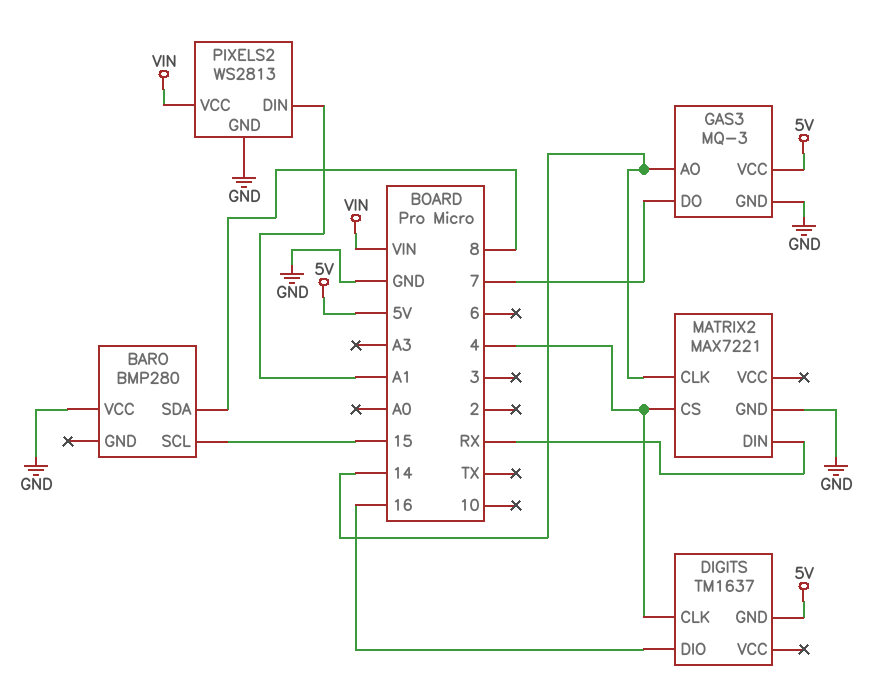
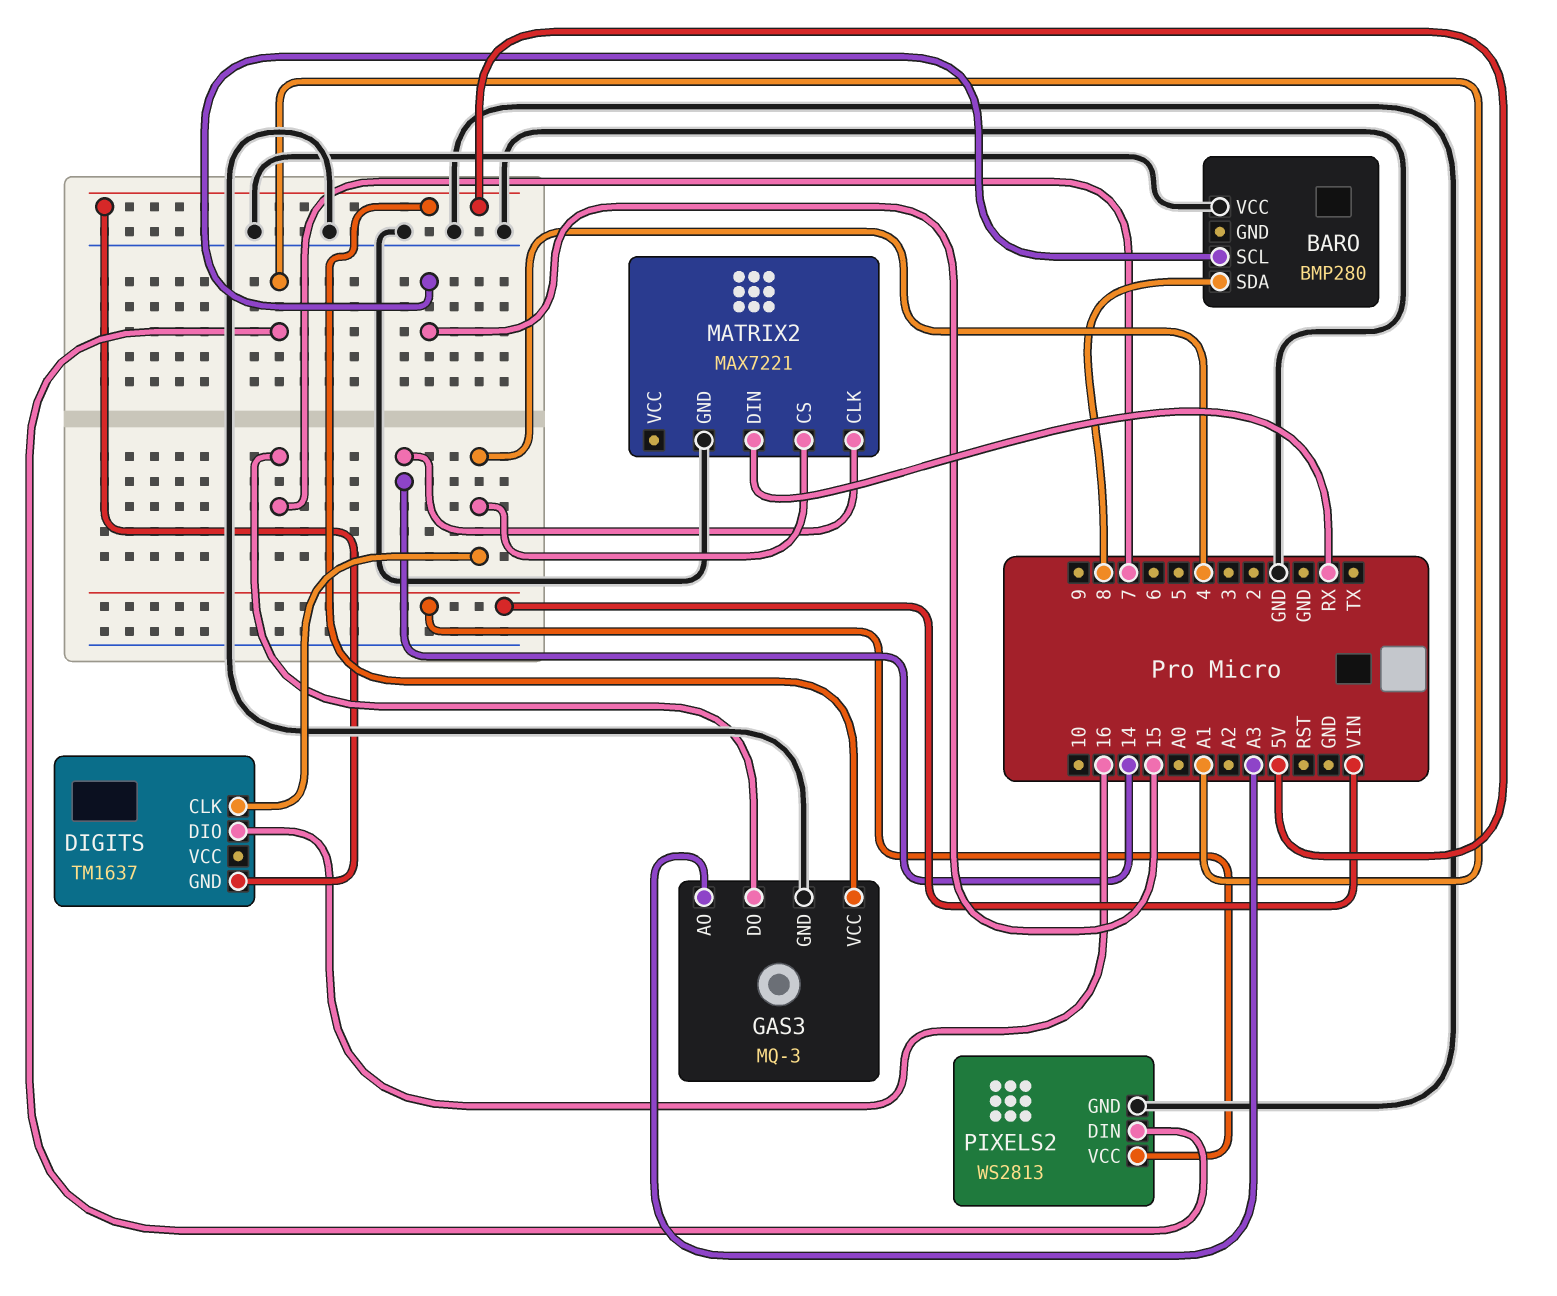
GAS3 pin AO: 14 -> A3

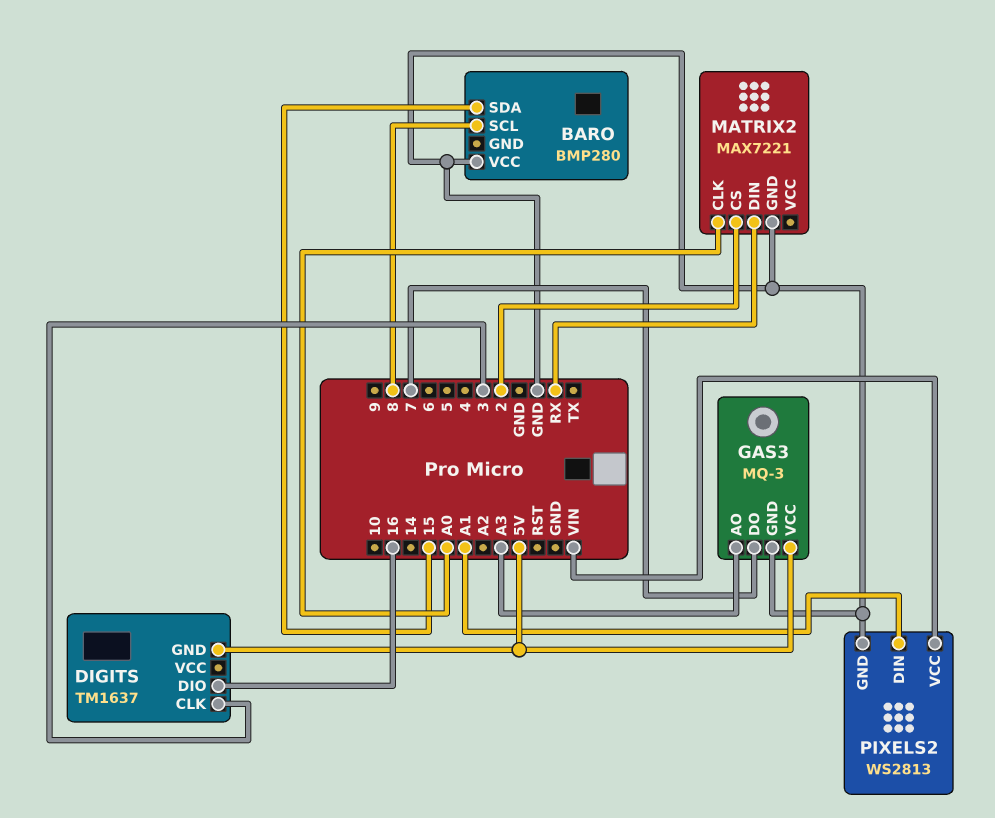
BARO pin SCL: 15 -> 8
BARO pin SDA: 8 -> 15
DIGITS pin CLK: 4 -> 3
MATRIX2 pin CLK: 14 -> A0
MATRIX2 pin CS: 4 -> 2

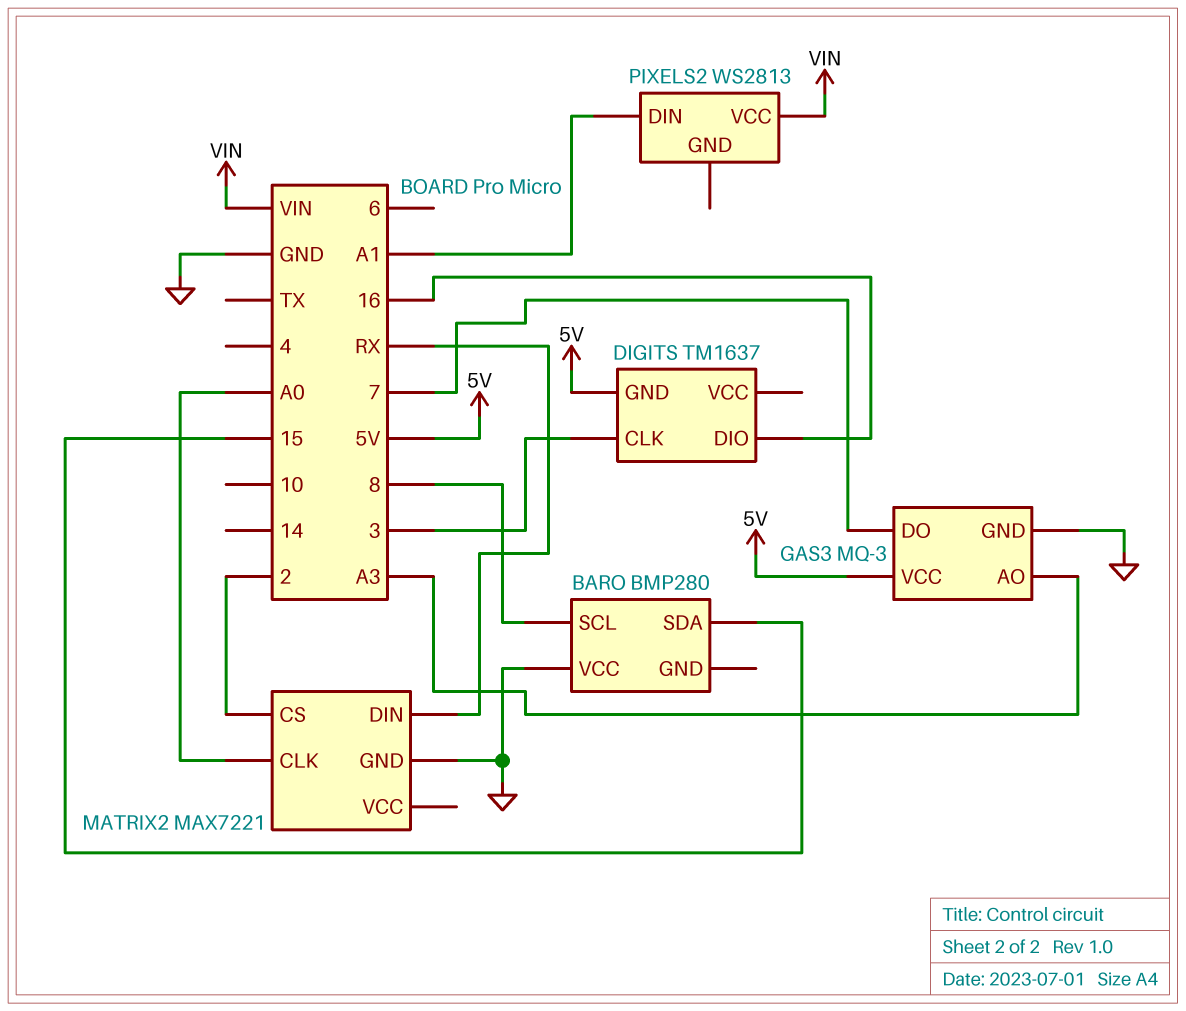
PIXELS2 pin GND: GND -> none

